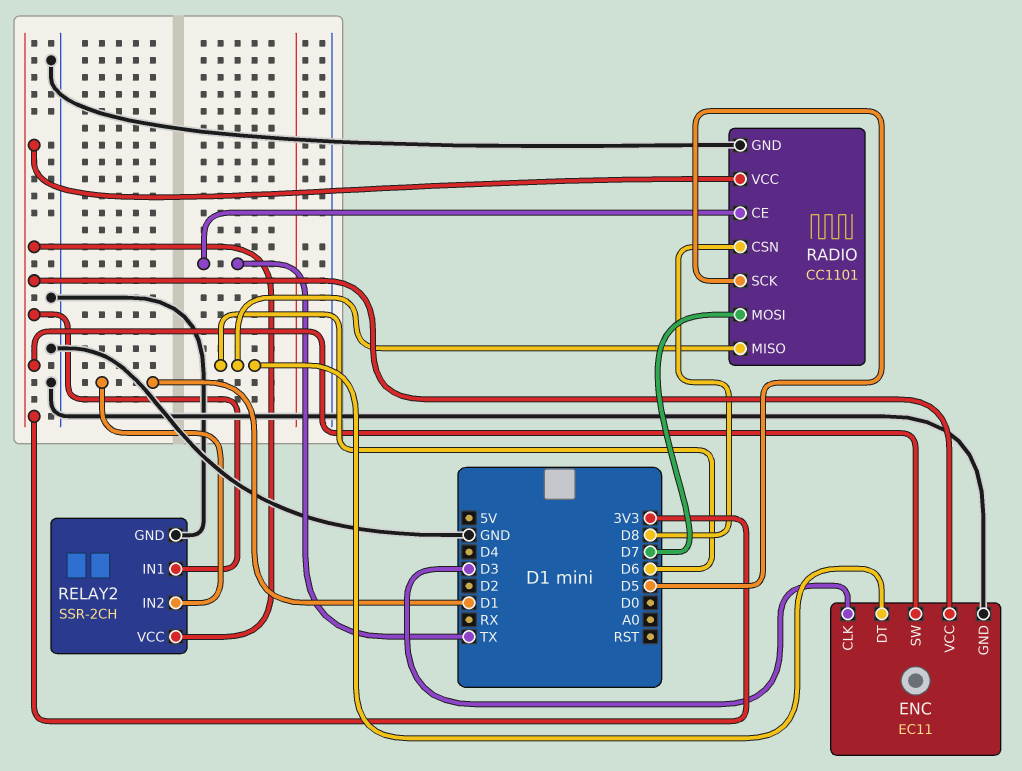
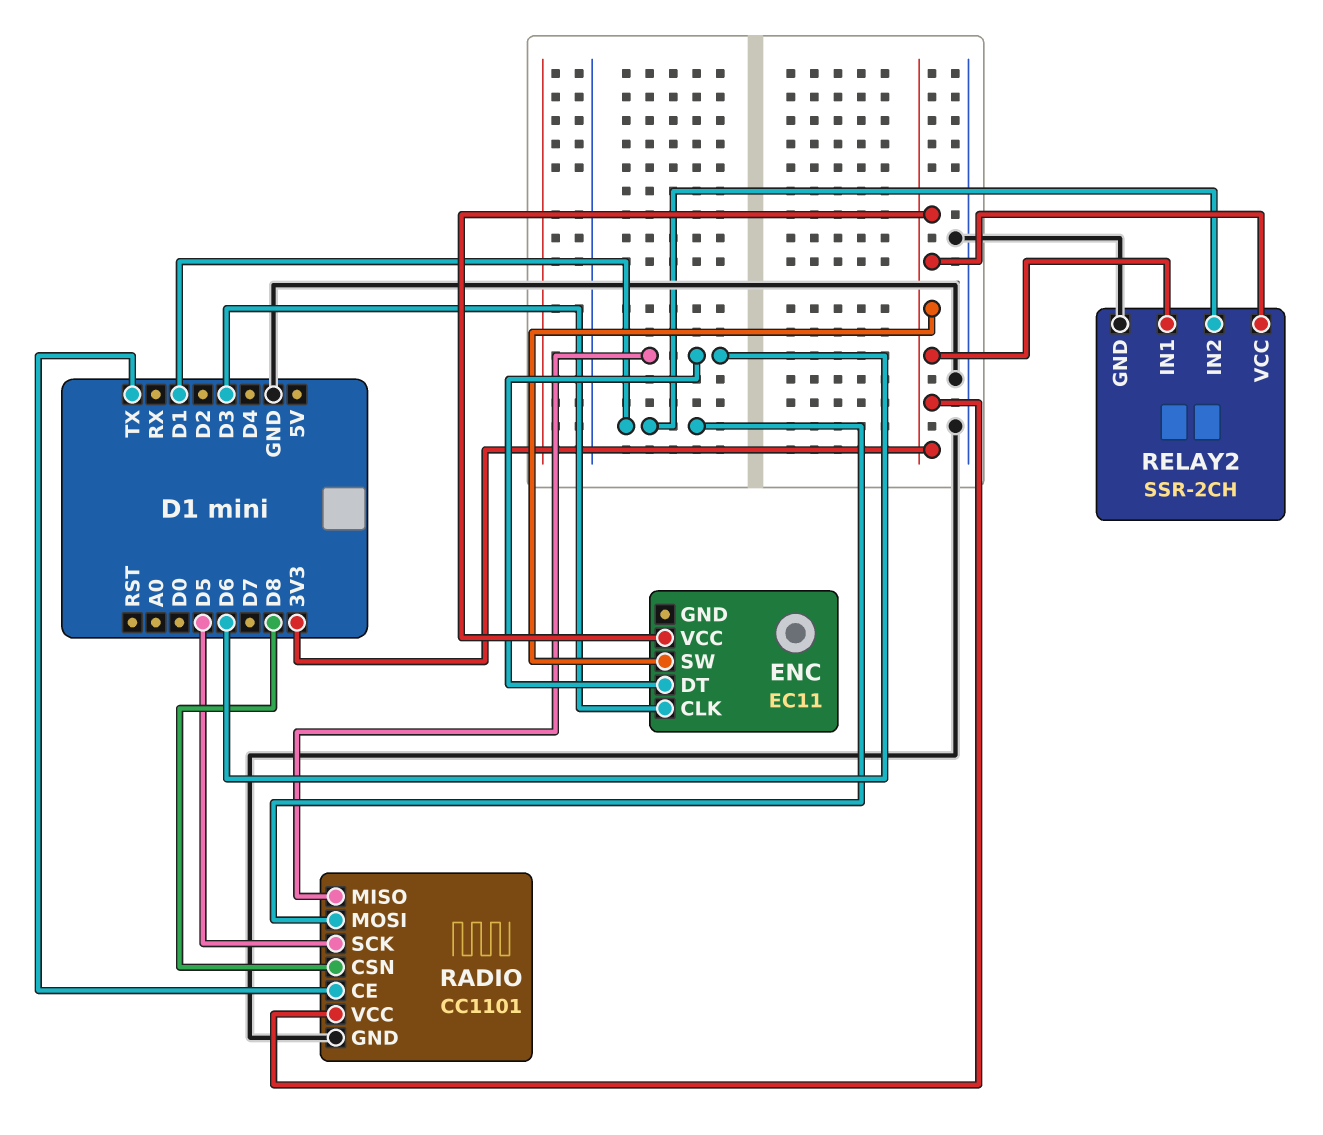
ENC pin GND: GND -> none
RADIO pin MOSI: D7 -> D1

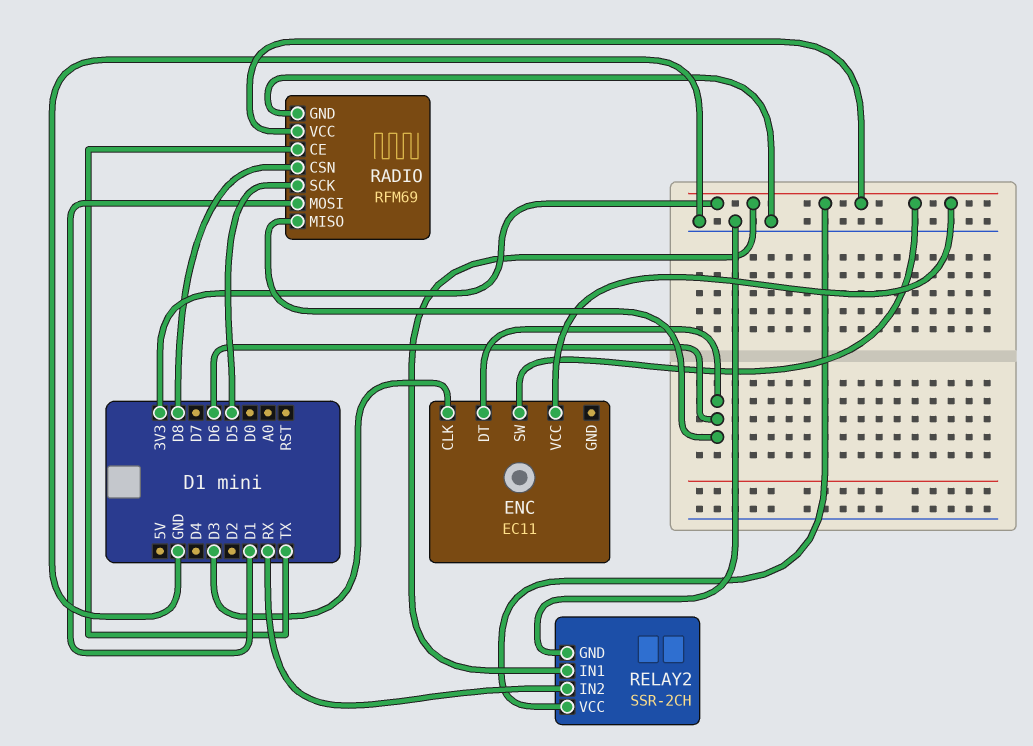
RADIO: CC1101 -> RFM69
RELAY2 pin IN2: D1 -> RX

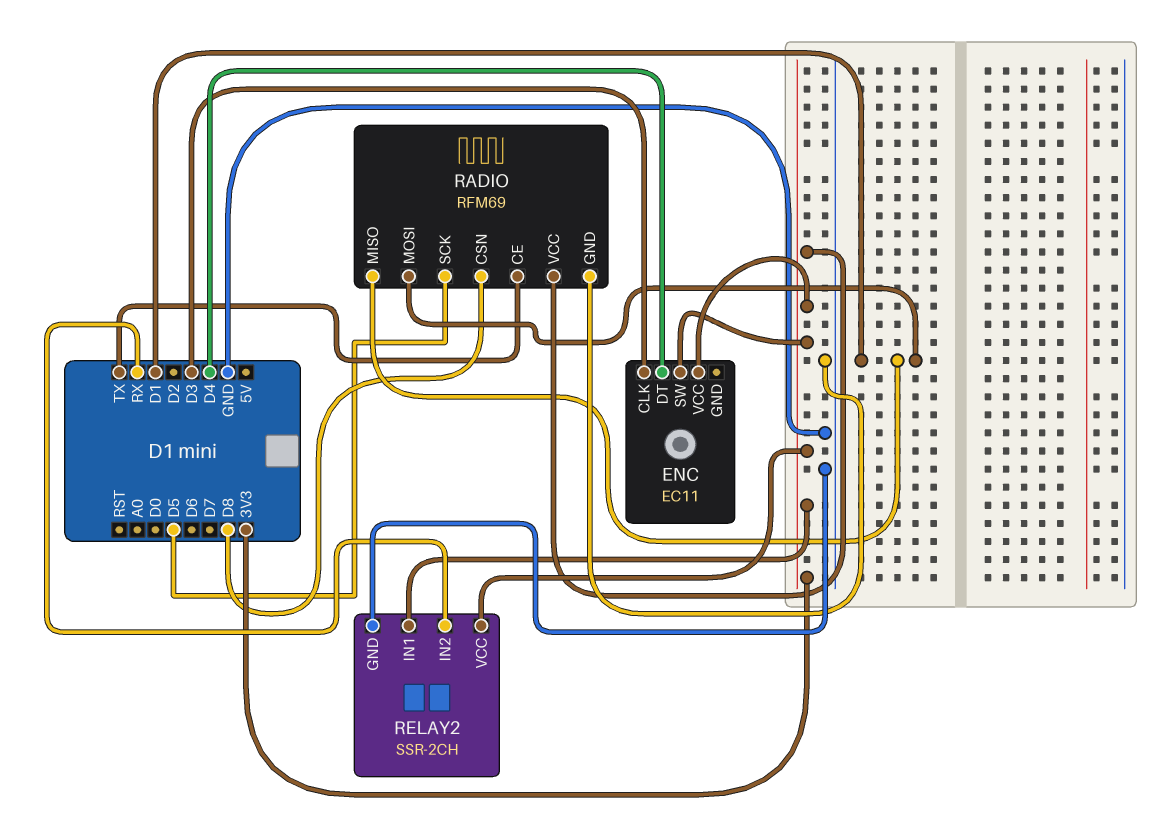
ENC pin DT: D6 -> D4
RADIO pin MISO: D6 -> D1

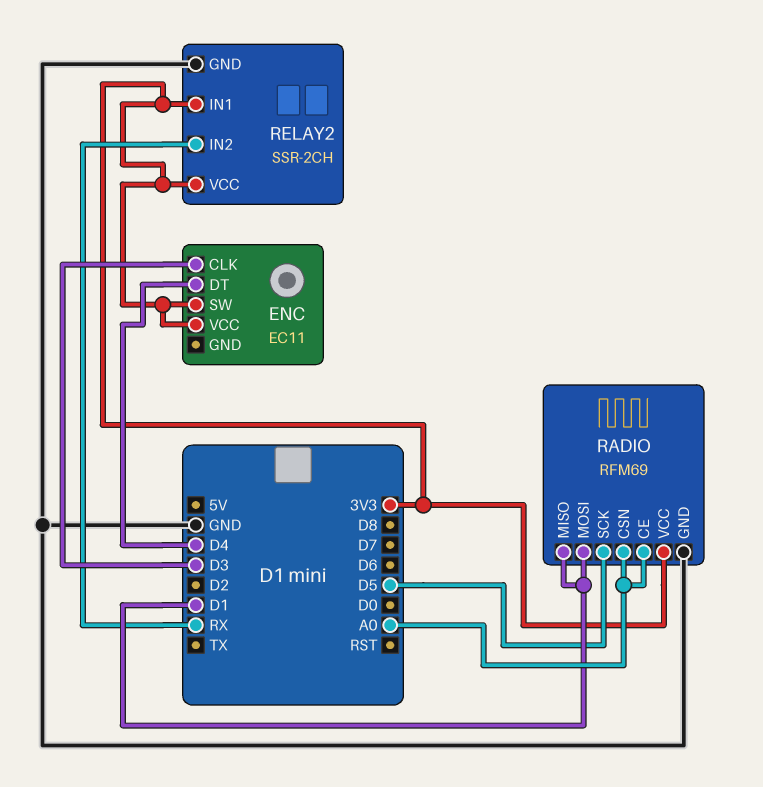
RADIO pin CE: TX -> A0
RADIO pin CSN: D8 -> A0

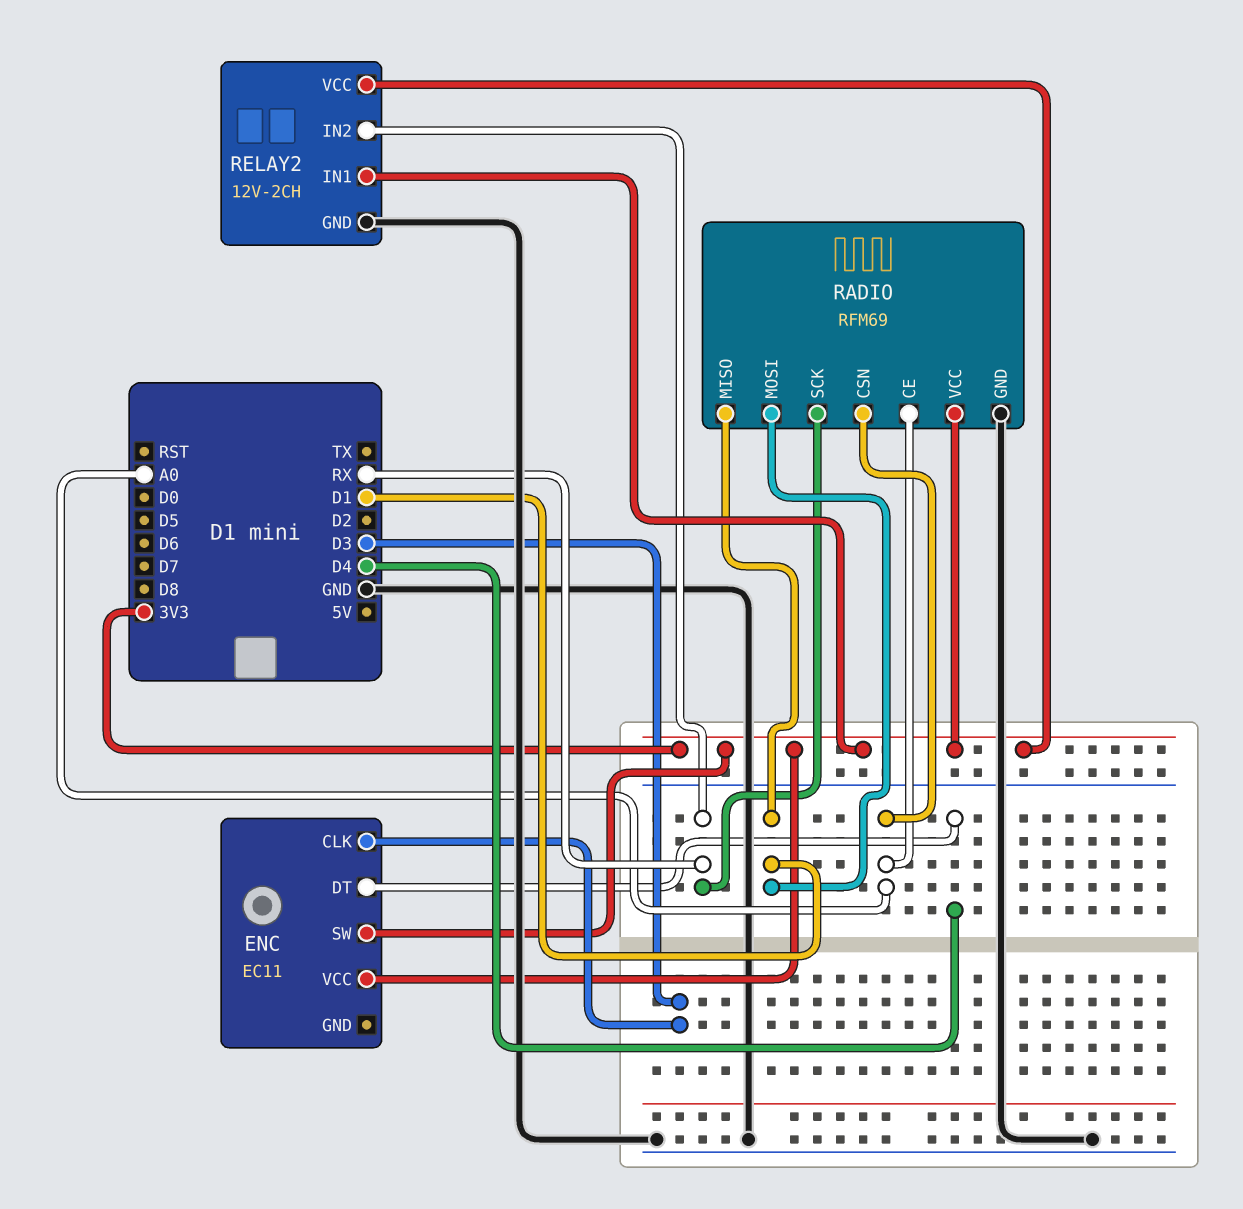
RADIO pin SCK: D5 -> RX
RELAY2: SSR-2CH -> 12V-2CH

